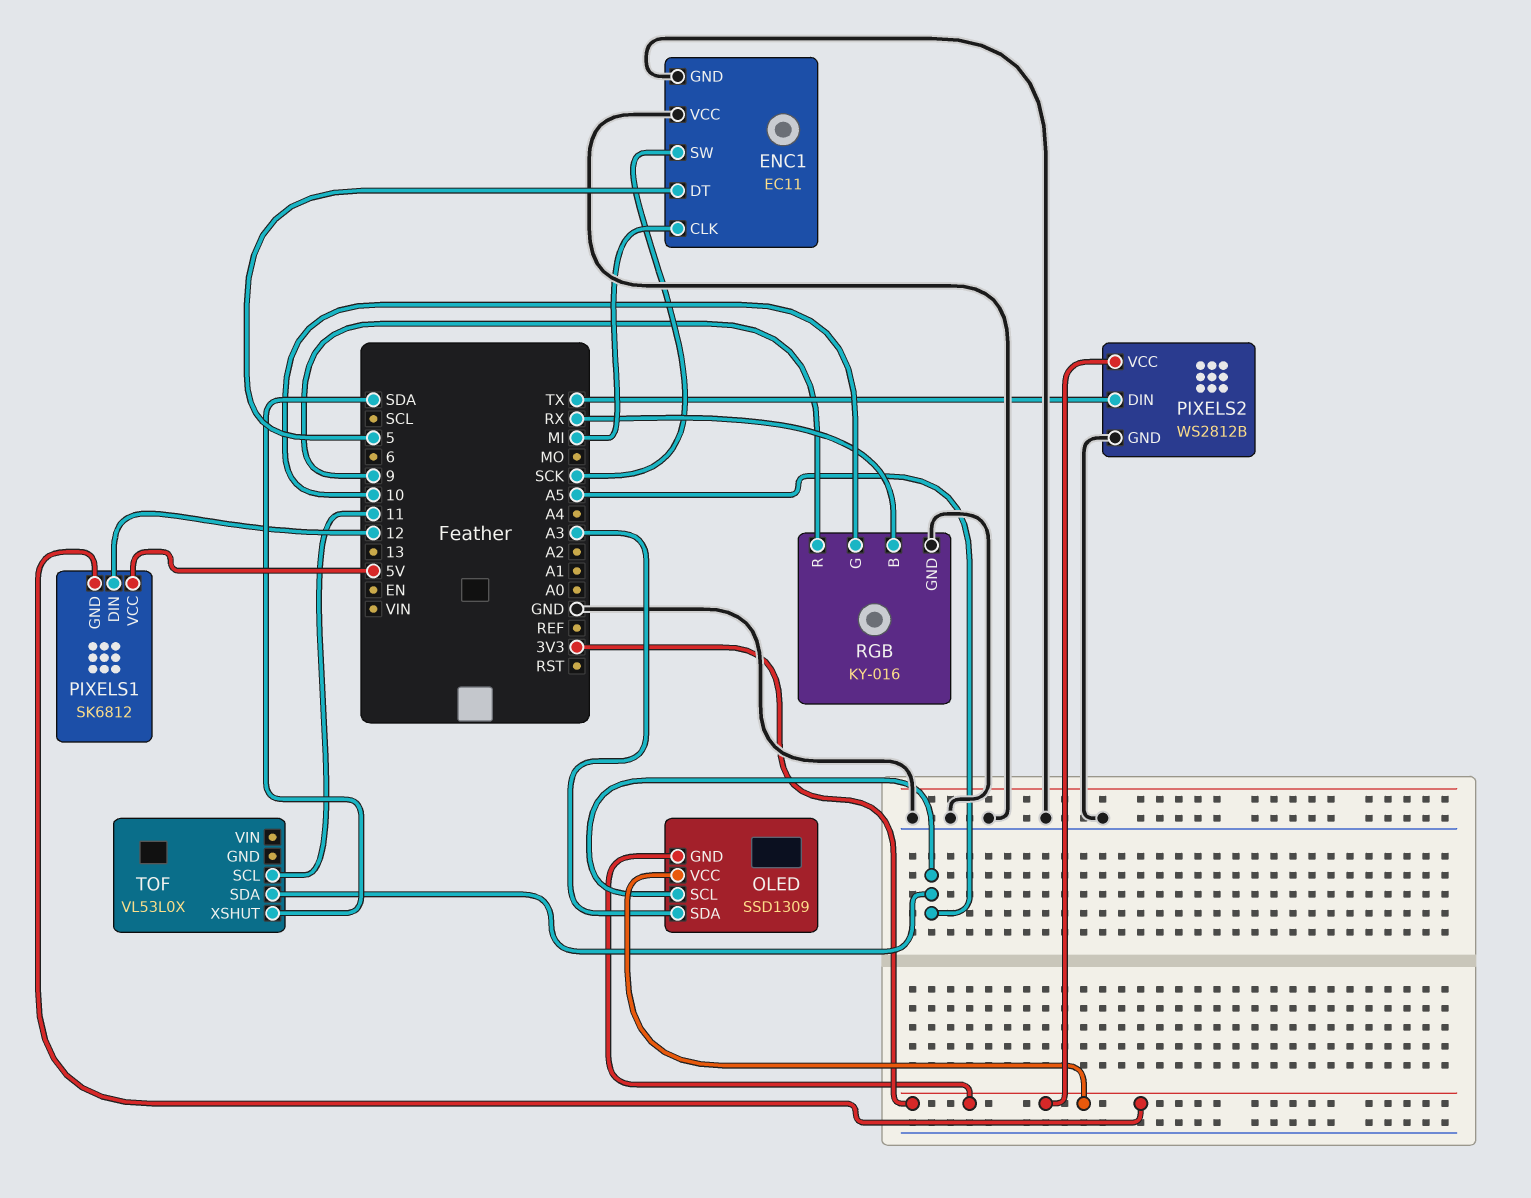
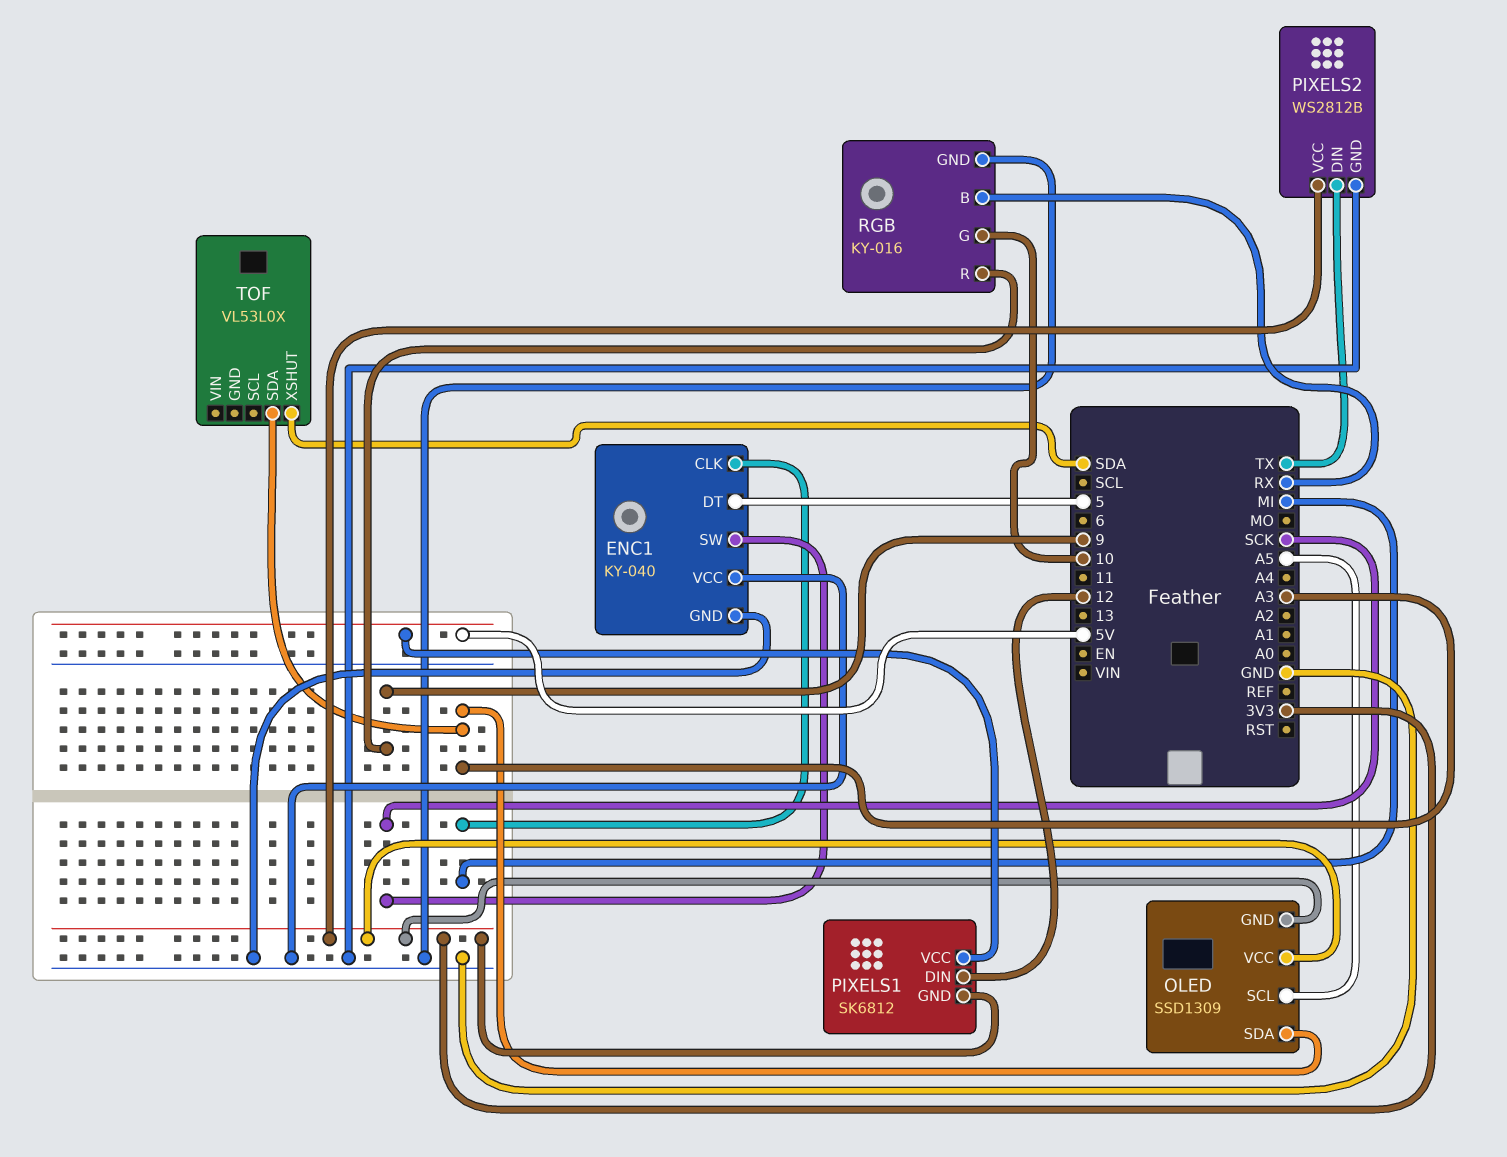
ENC1: EC11 -> KY-040
TOF pin SCL: 11 -> none
TOF pin SDA: A5 -> A3

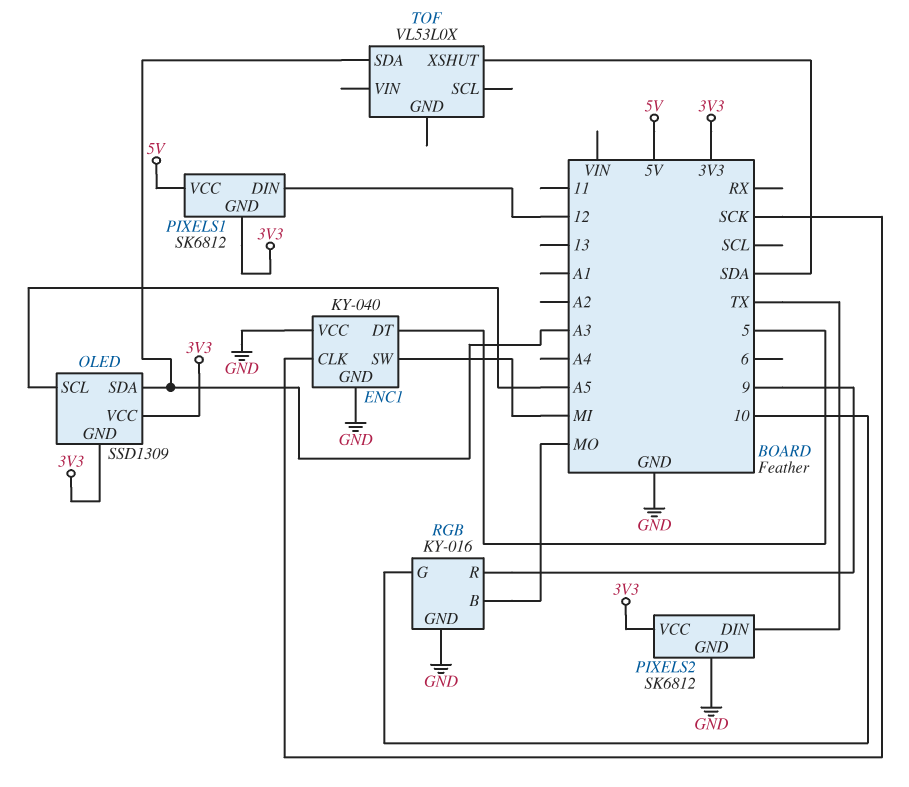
ENC1 pin CLK: MI -> SCK
ENC1 pin SW: SCK -> MI
PIXELS2: WS2812B -> SK6812
RGB pin B: RX -> MO

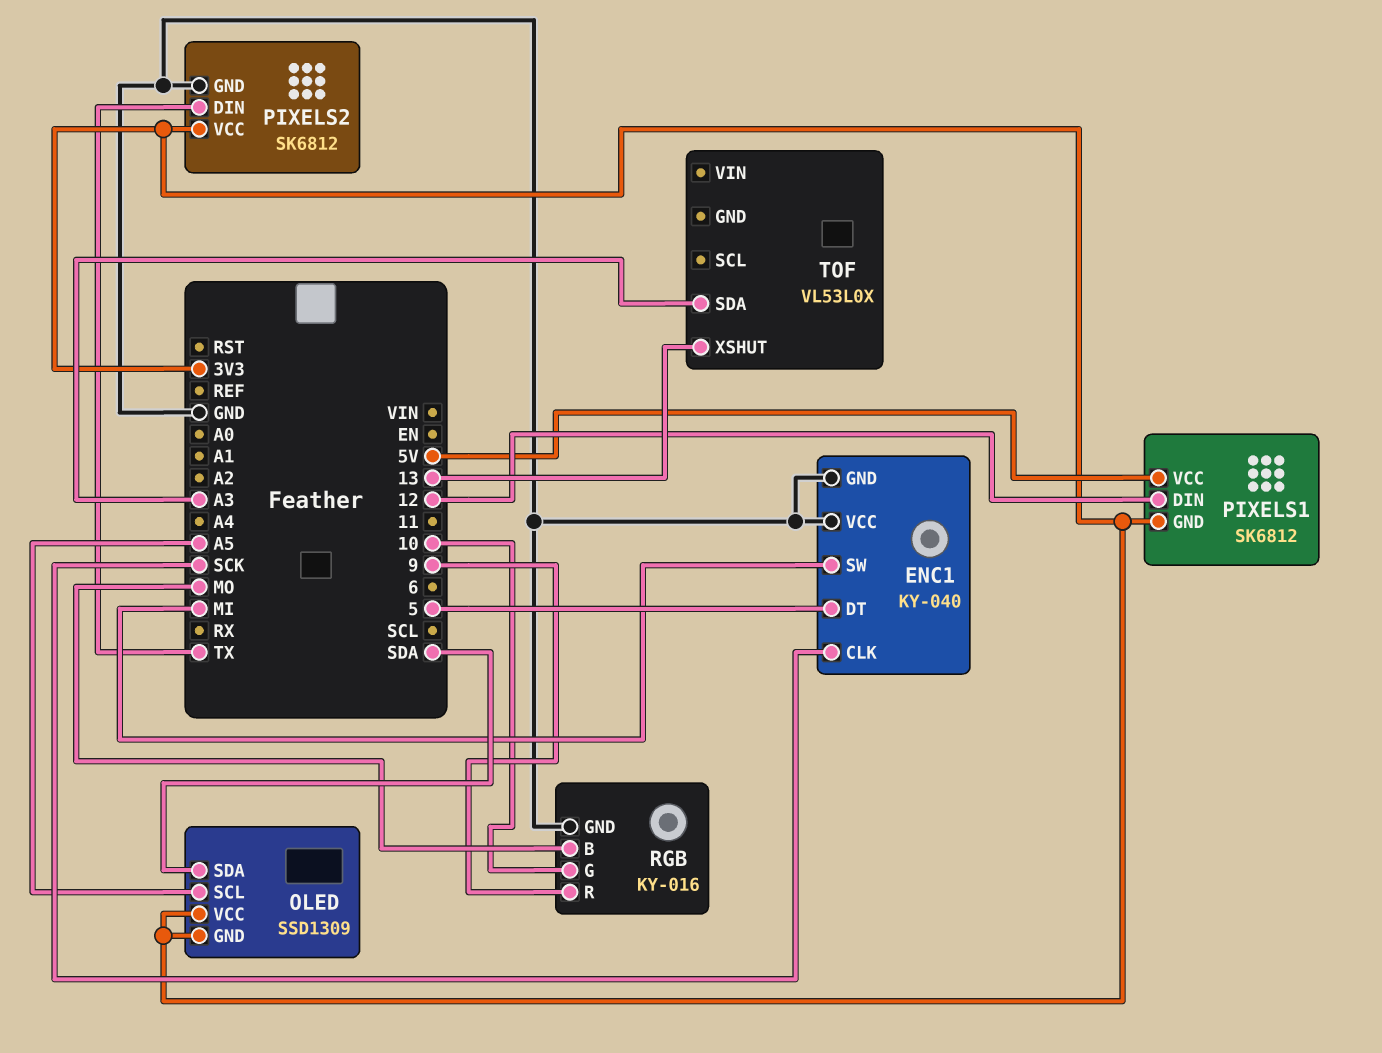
OLED pin SDA: A3 -> SDA
TOF pin XSHUT: SDA -> 13

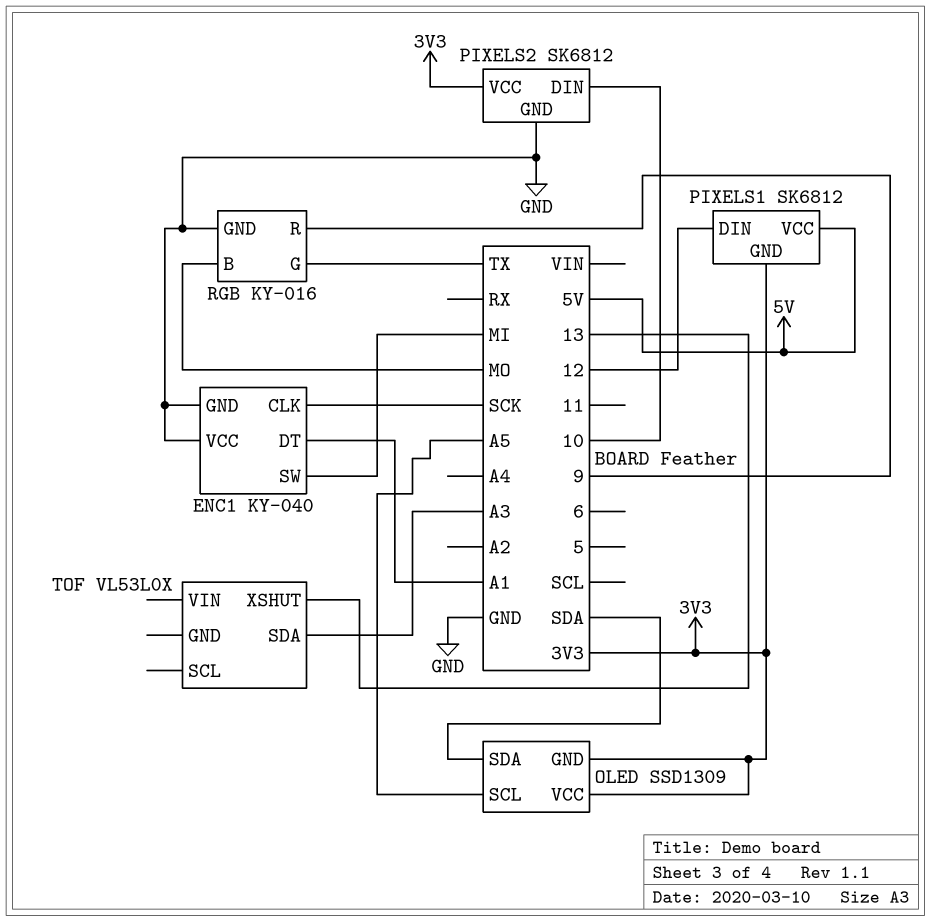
ENC1 pin DT: 5 -> A1
PIXELS2 pin DIN: TX -> 10
RGB pin G: 10 -> TX

